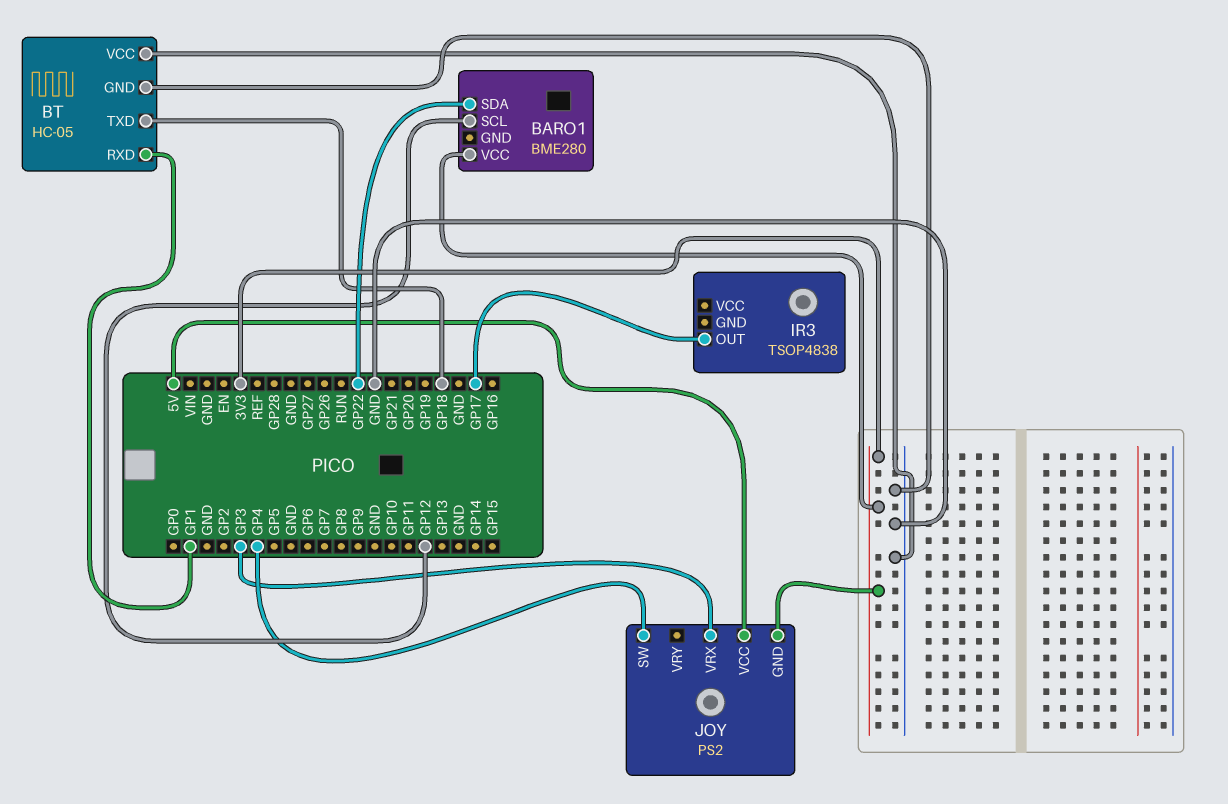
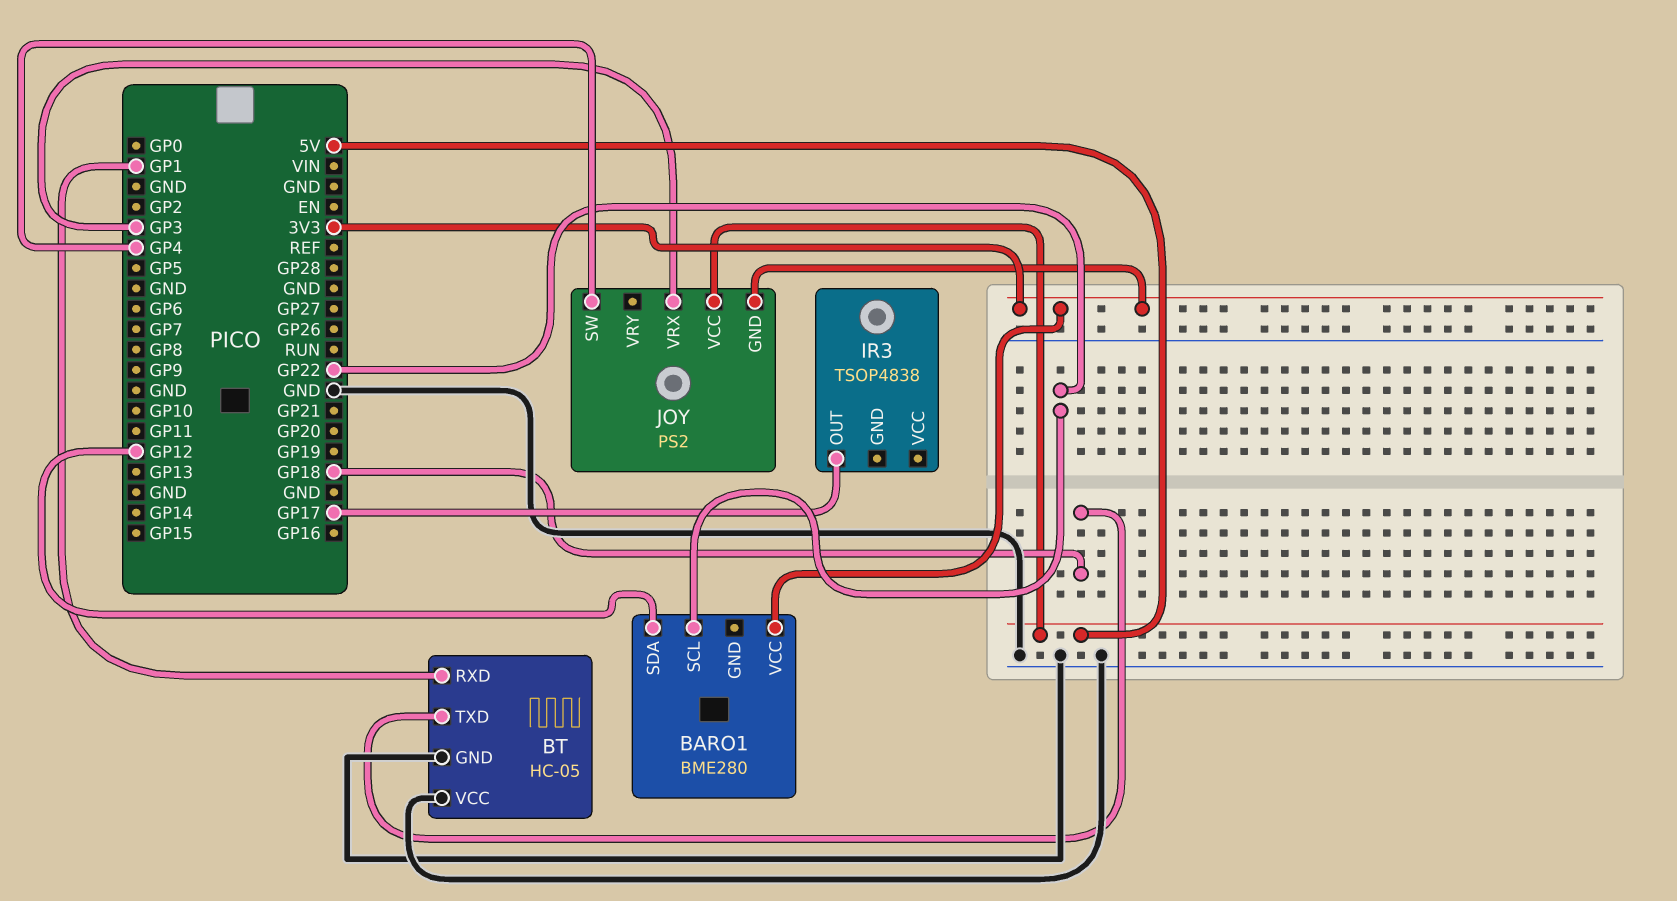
BARO1 pin SCL: GP12 -> GP22
BARO1 pin SDA: GP22 -> GP12

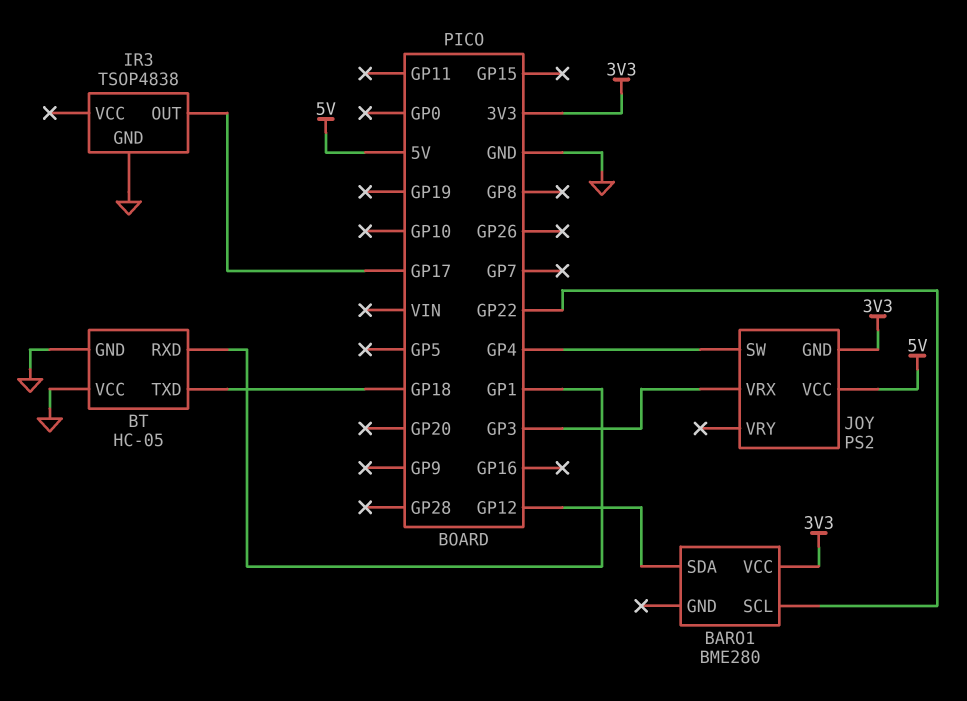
IR3 pin GND: none -> GND

